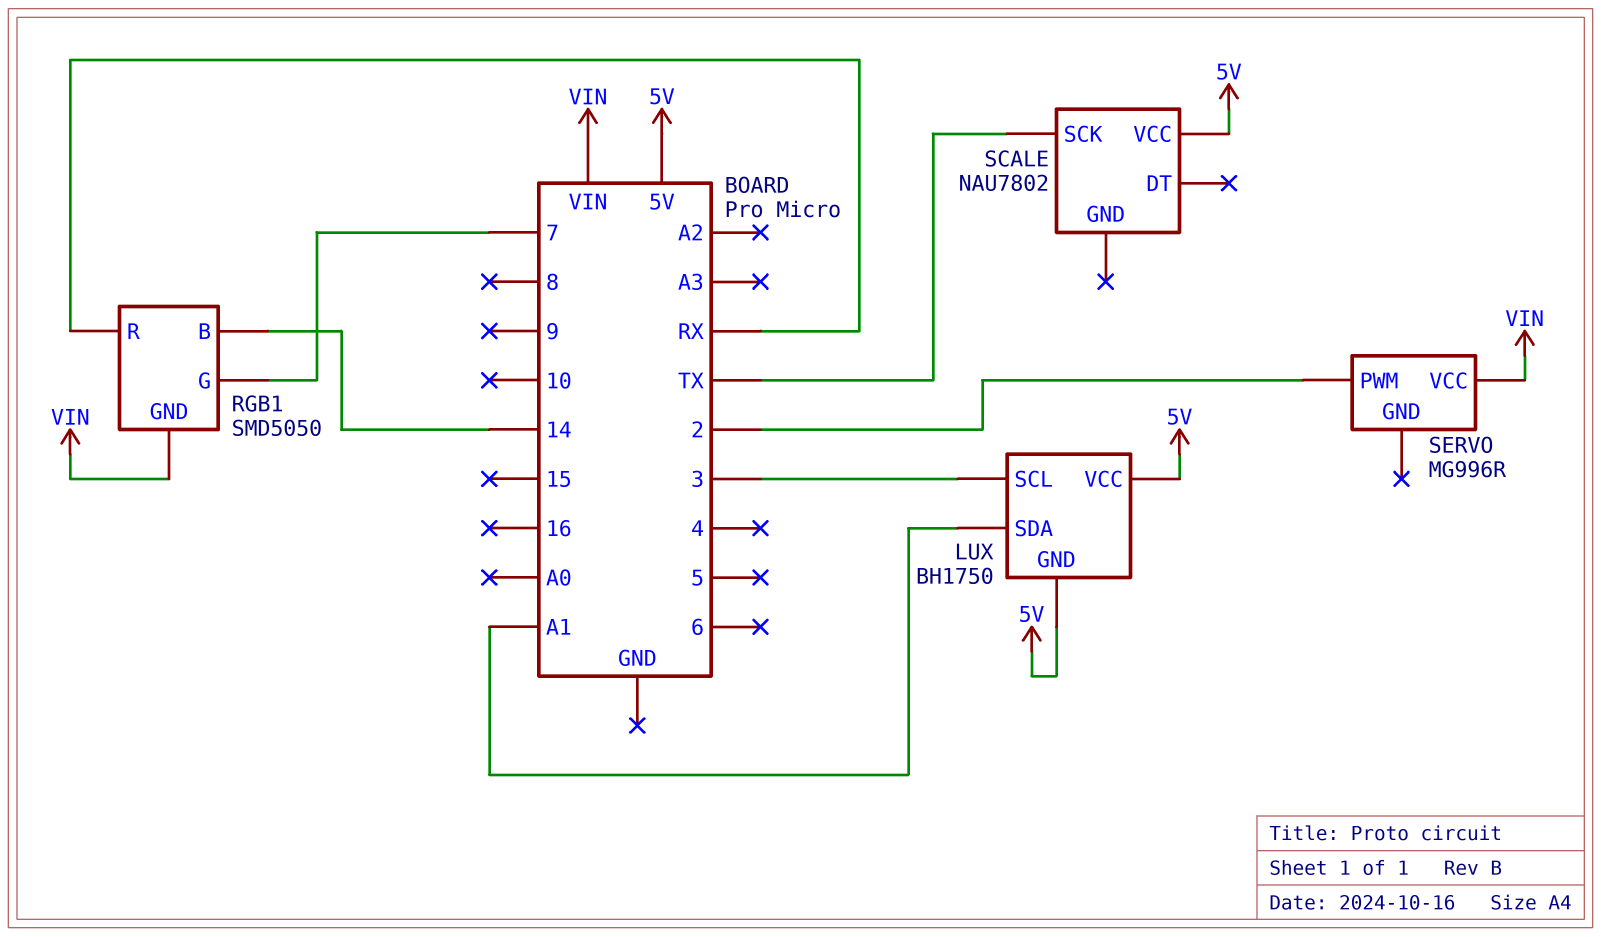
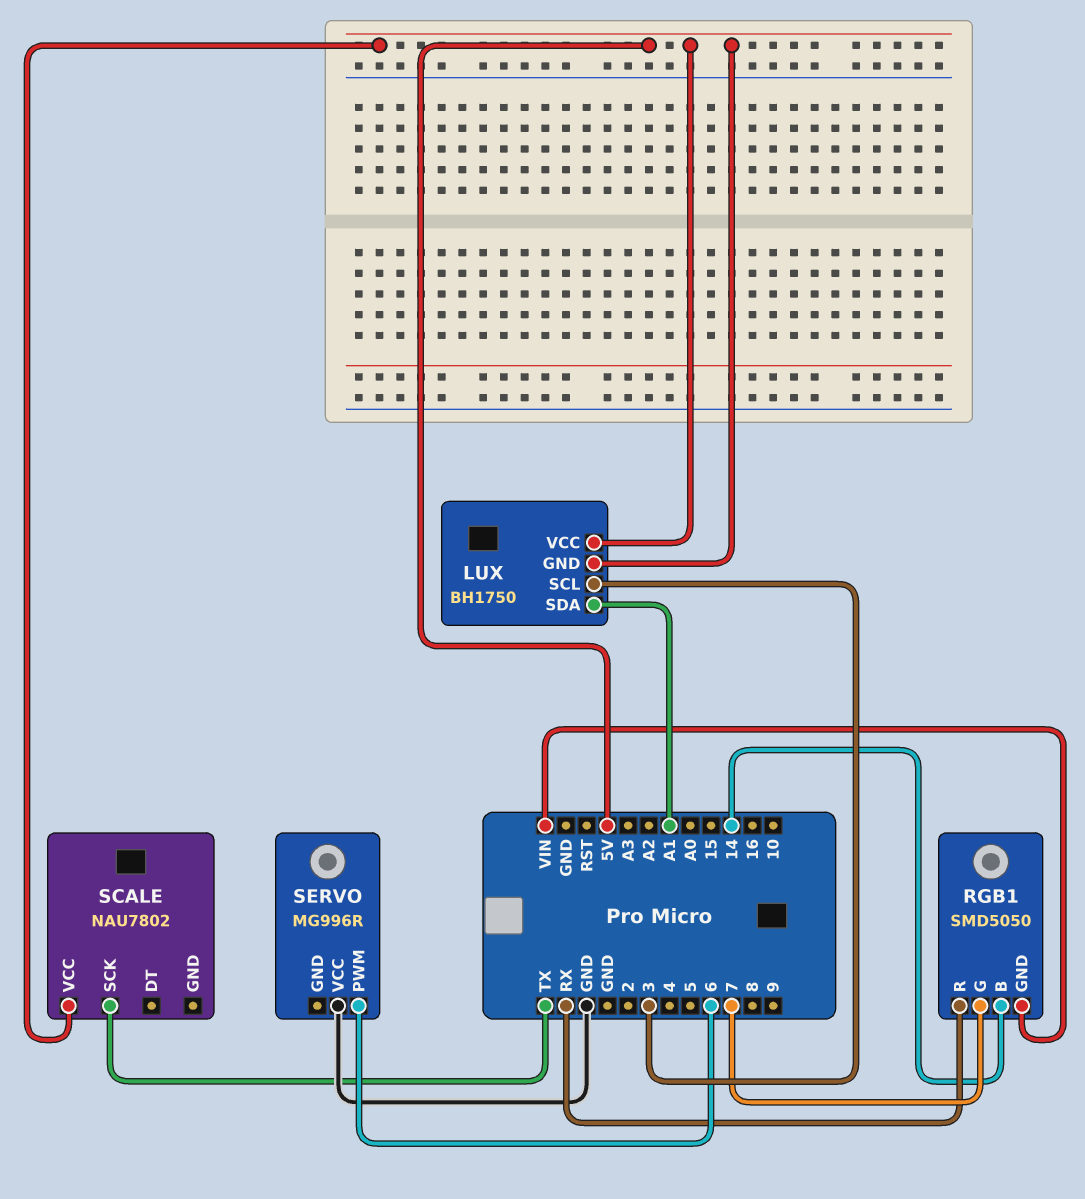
SERVO pin PWM: 2 -> 6
SERVO pin VCC: VIN -> GND

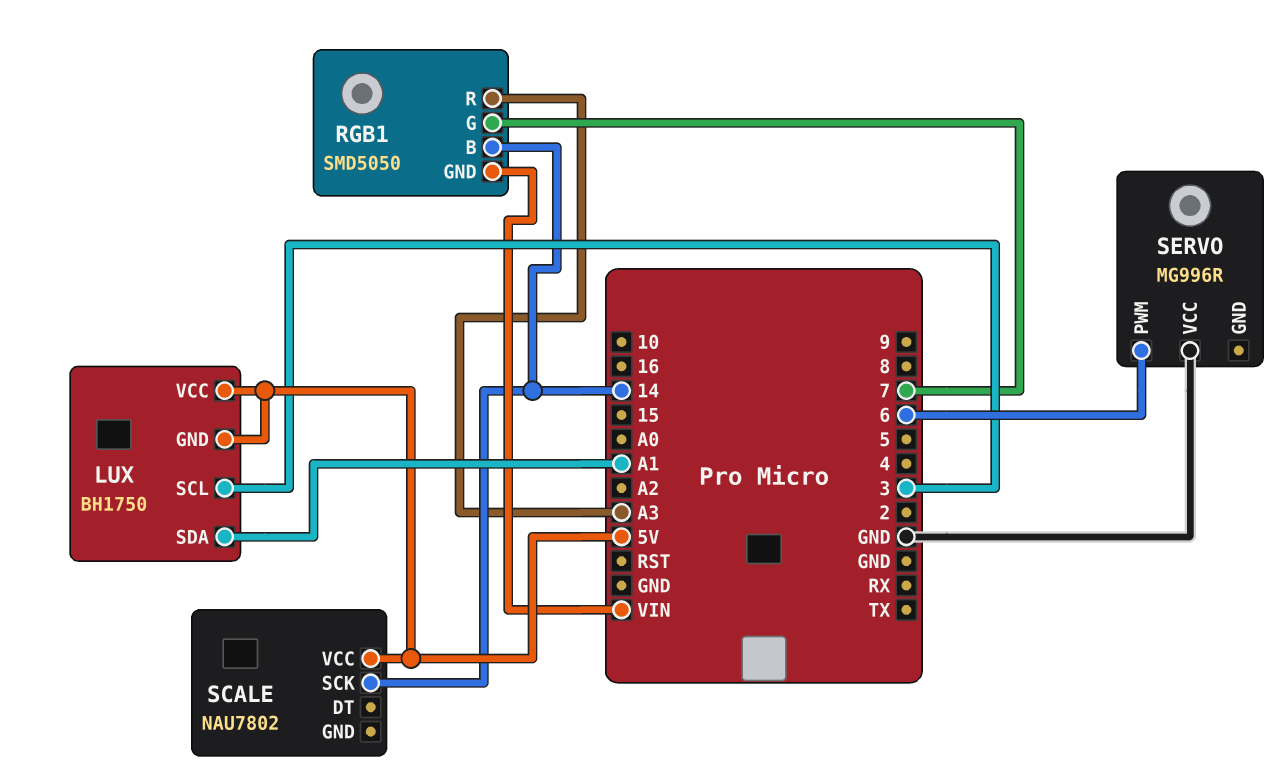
RGB1 pin R: RX -> A3
SCALE pin SCK: TX -> 14

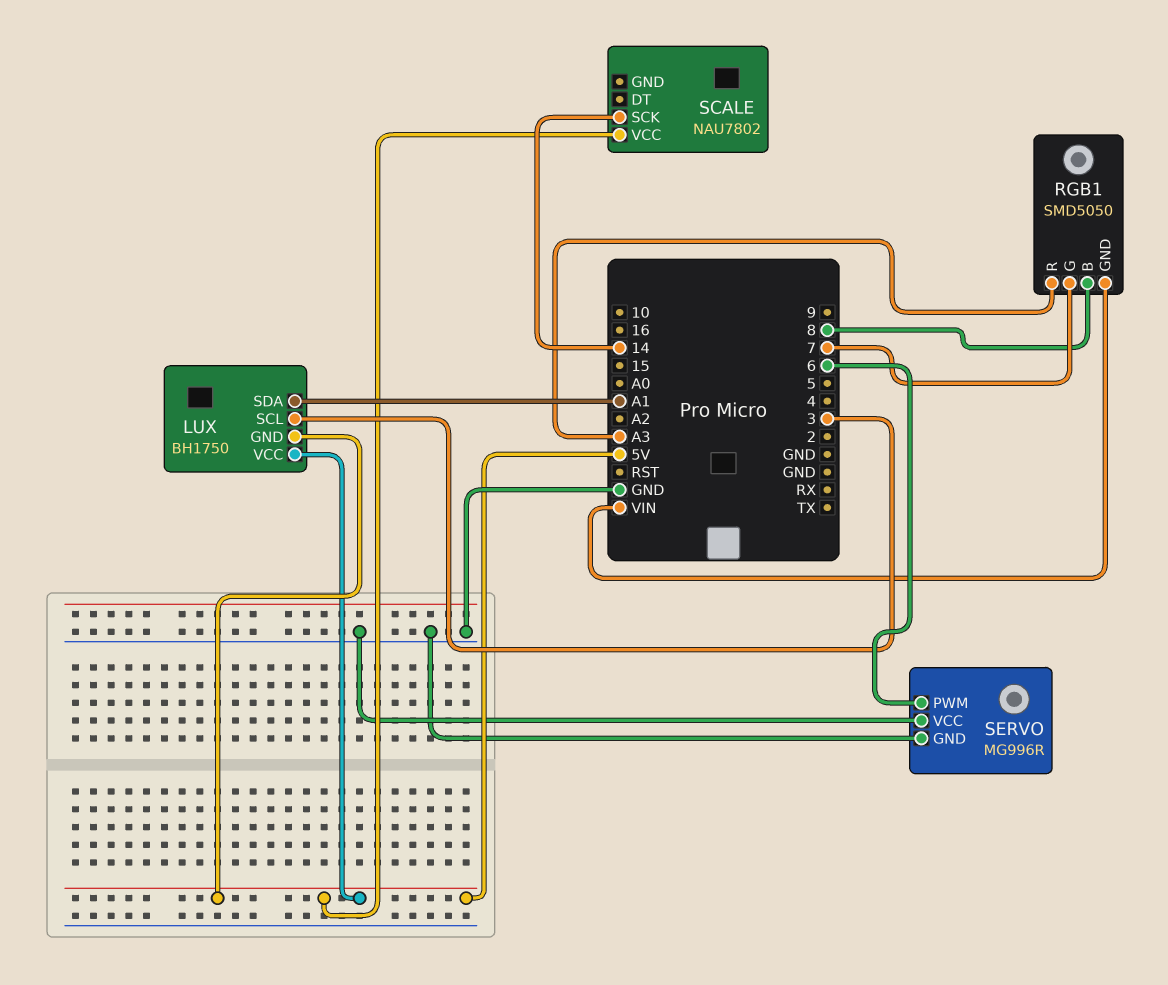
RGB1 pin B: 14 -> 8
SERVO pin GND: none -> GND

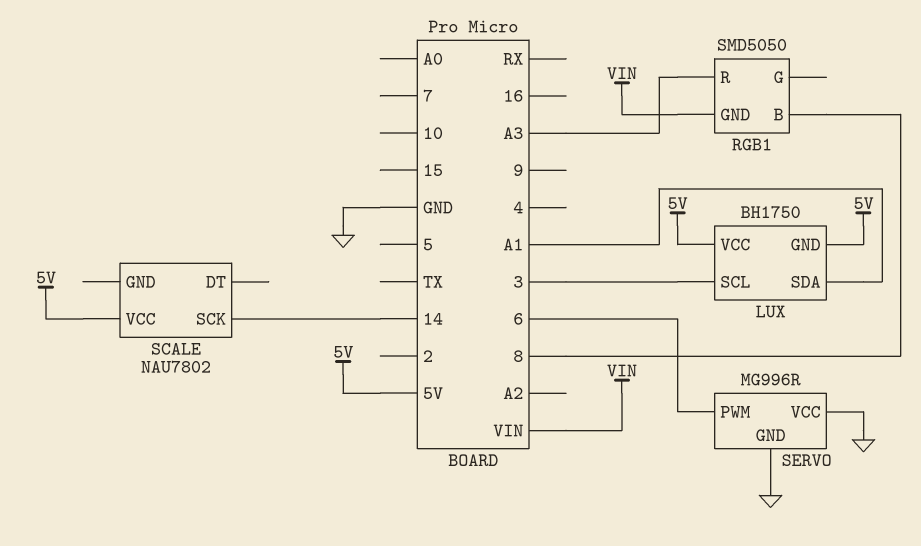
RGB1 pin G: 7 -> none

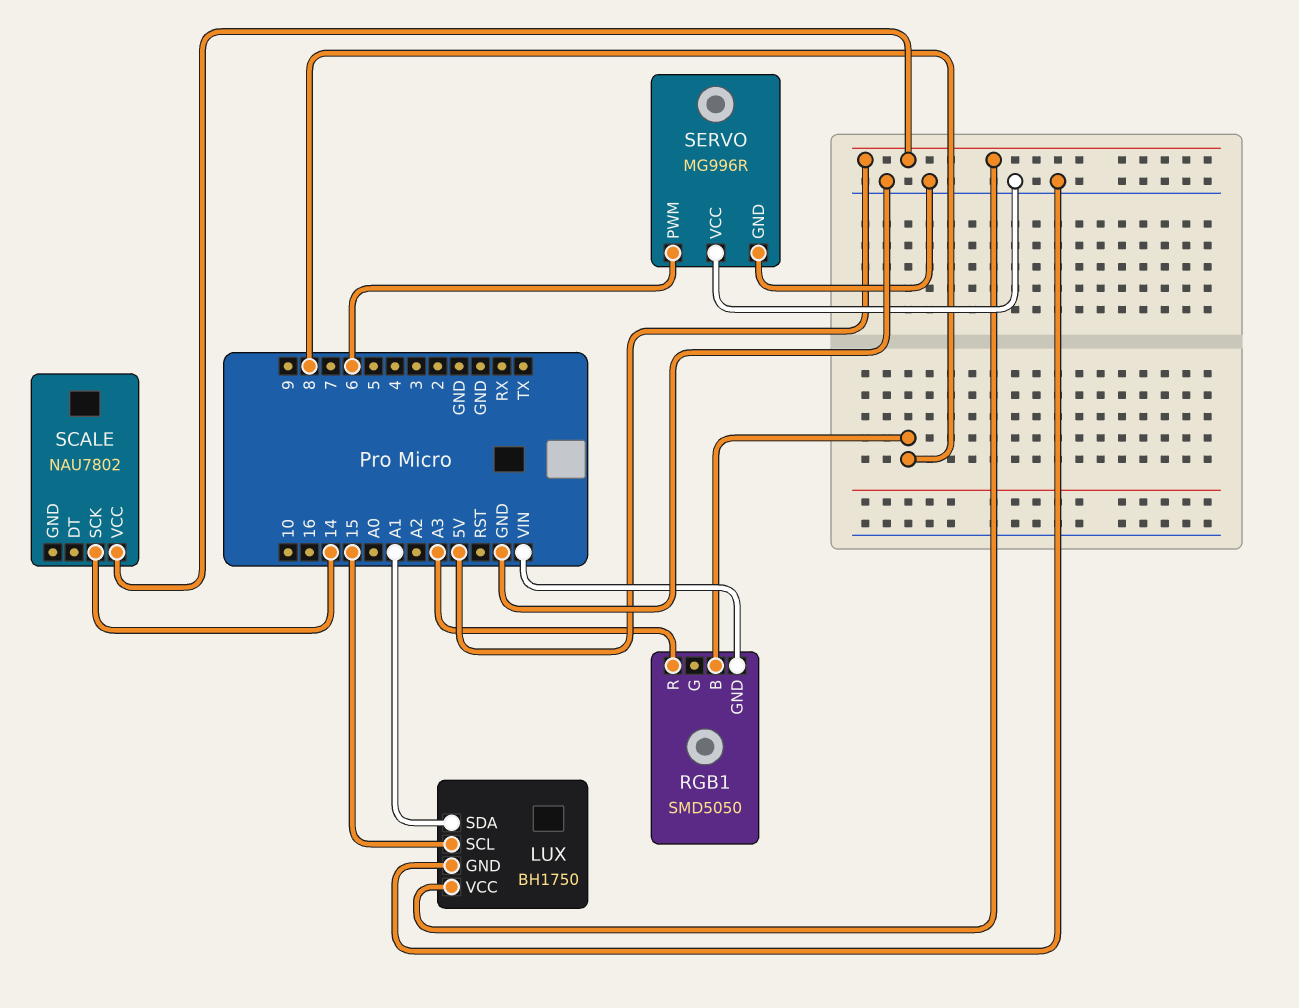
LUX pin GND: 5V -> GND
LUX pin SCL: 3 -> 15

